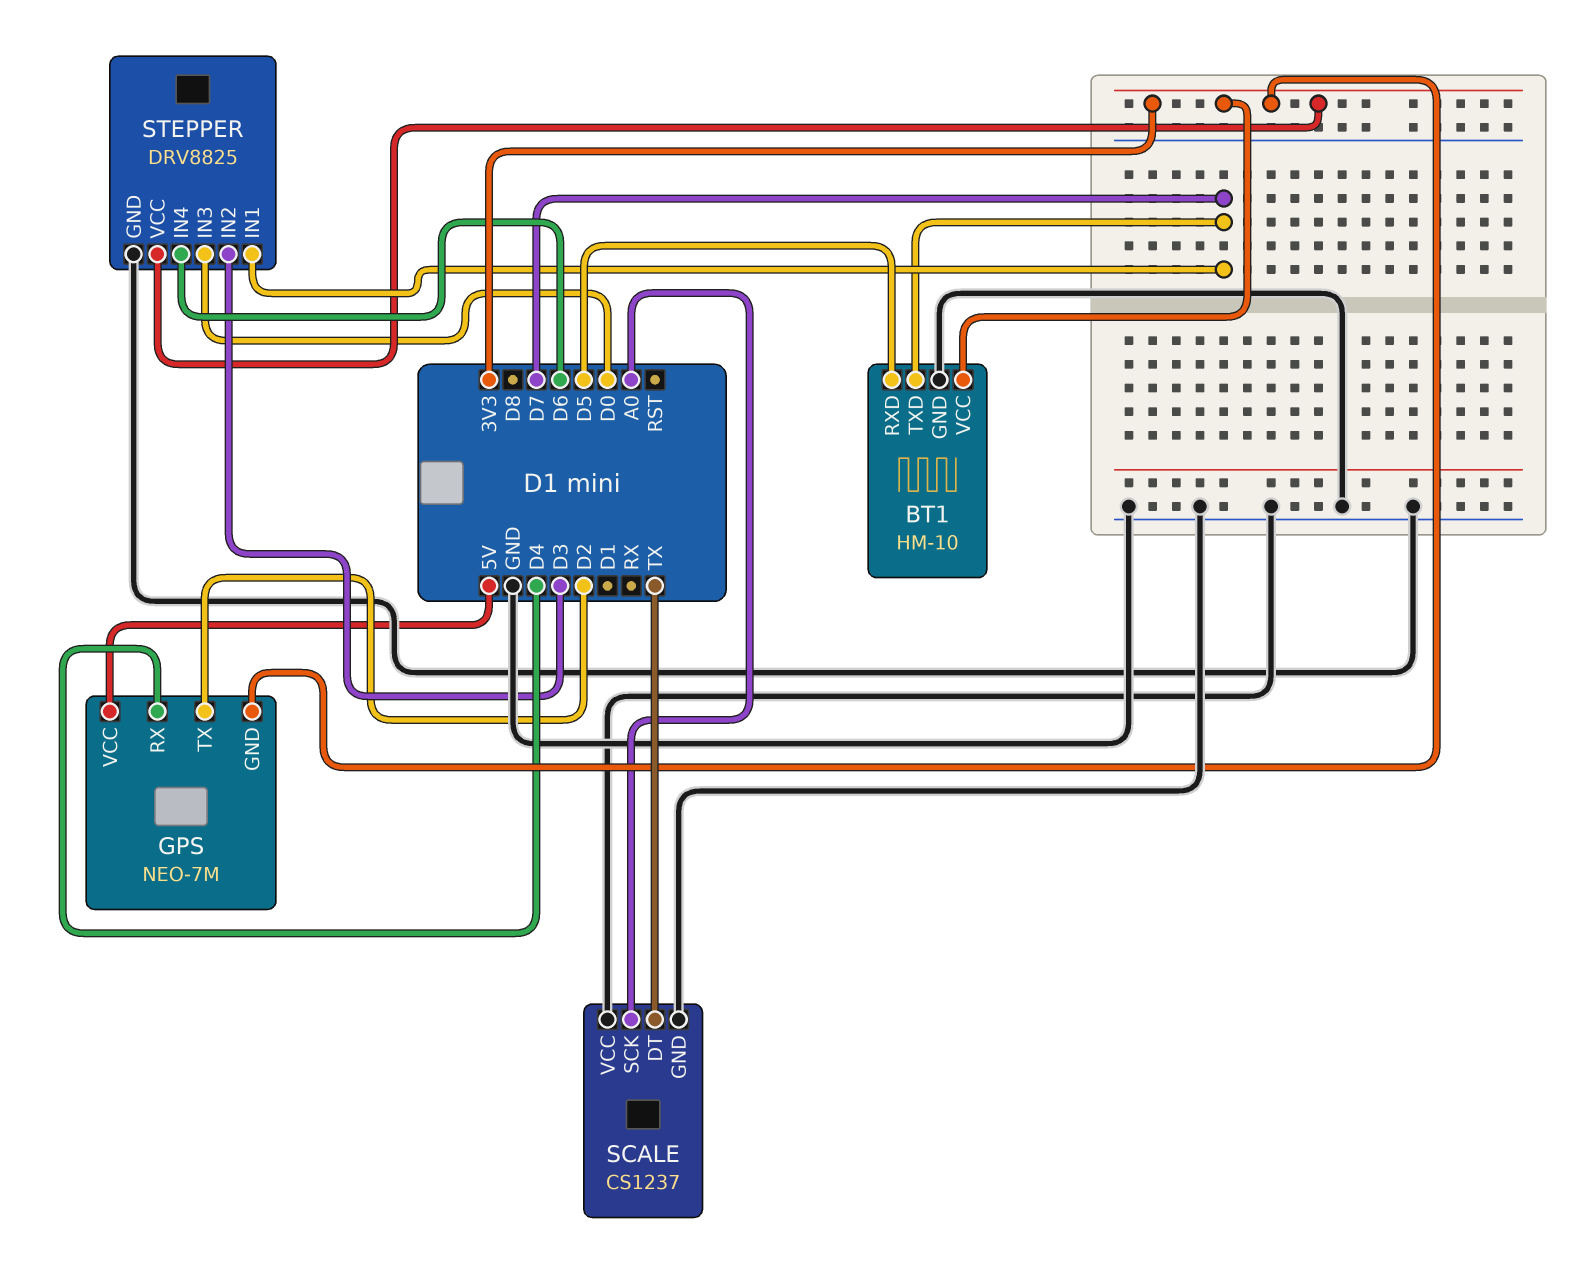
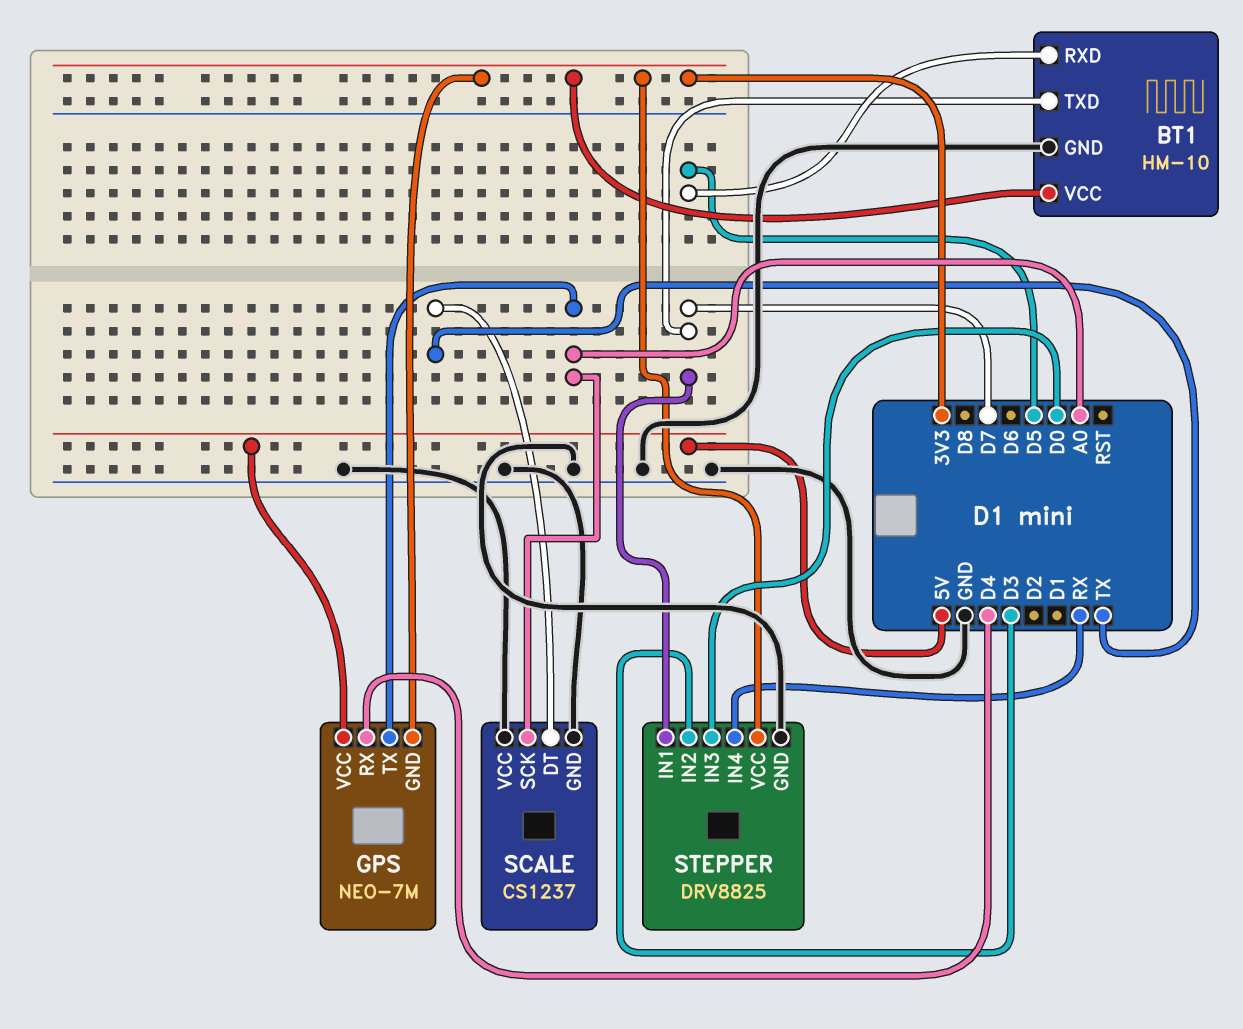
GPS pin TX: D2 -> A0
STEPPER pin IN4: D6 -> RX

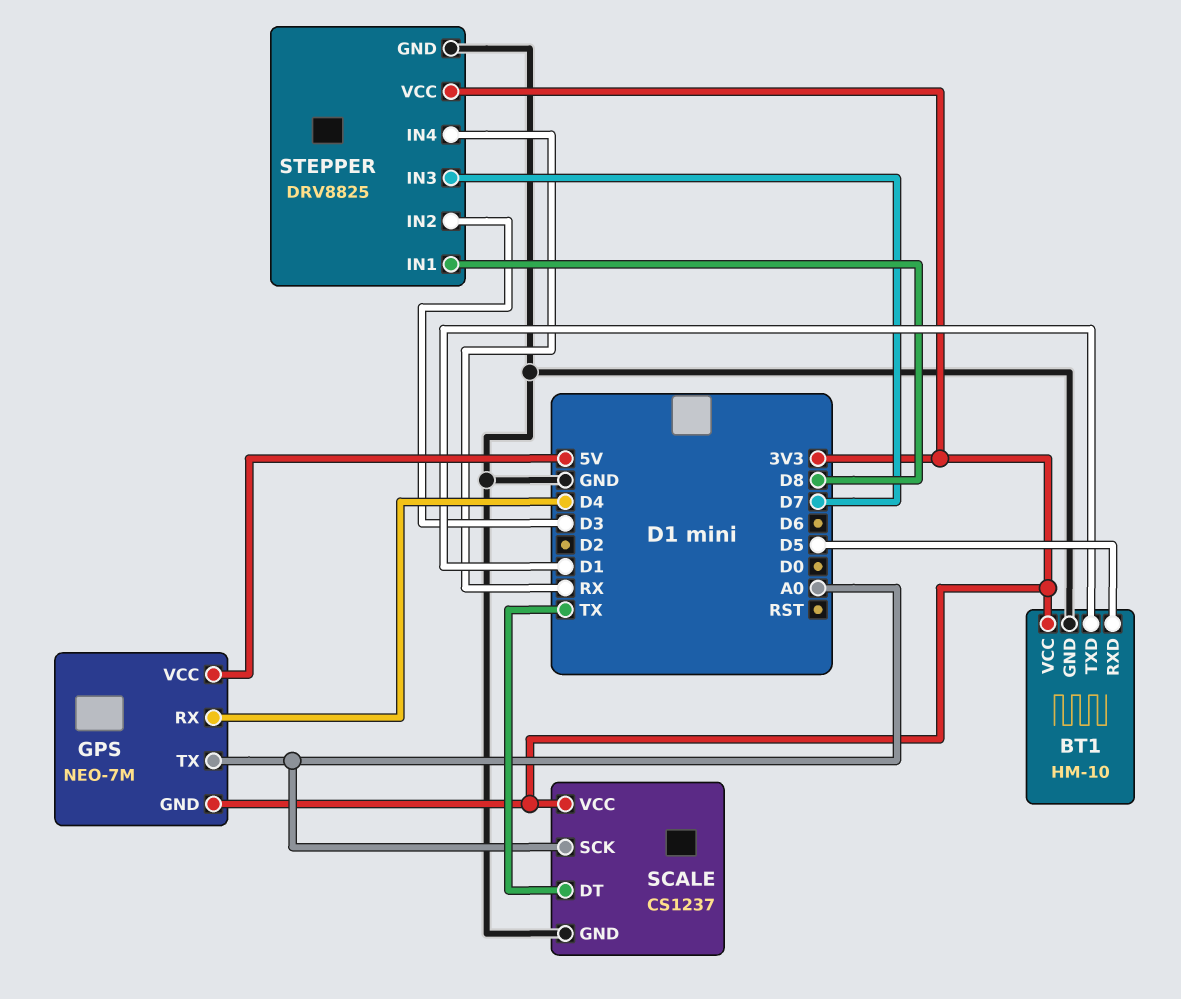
BT1 pin TXD: D7 -> D1
SCALE pin VCC: GND -> 3V3
STEPPER pin IN1: D7 -> D8
STEPPER pin IN3: D0 -> D7

